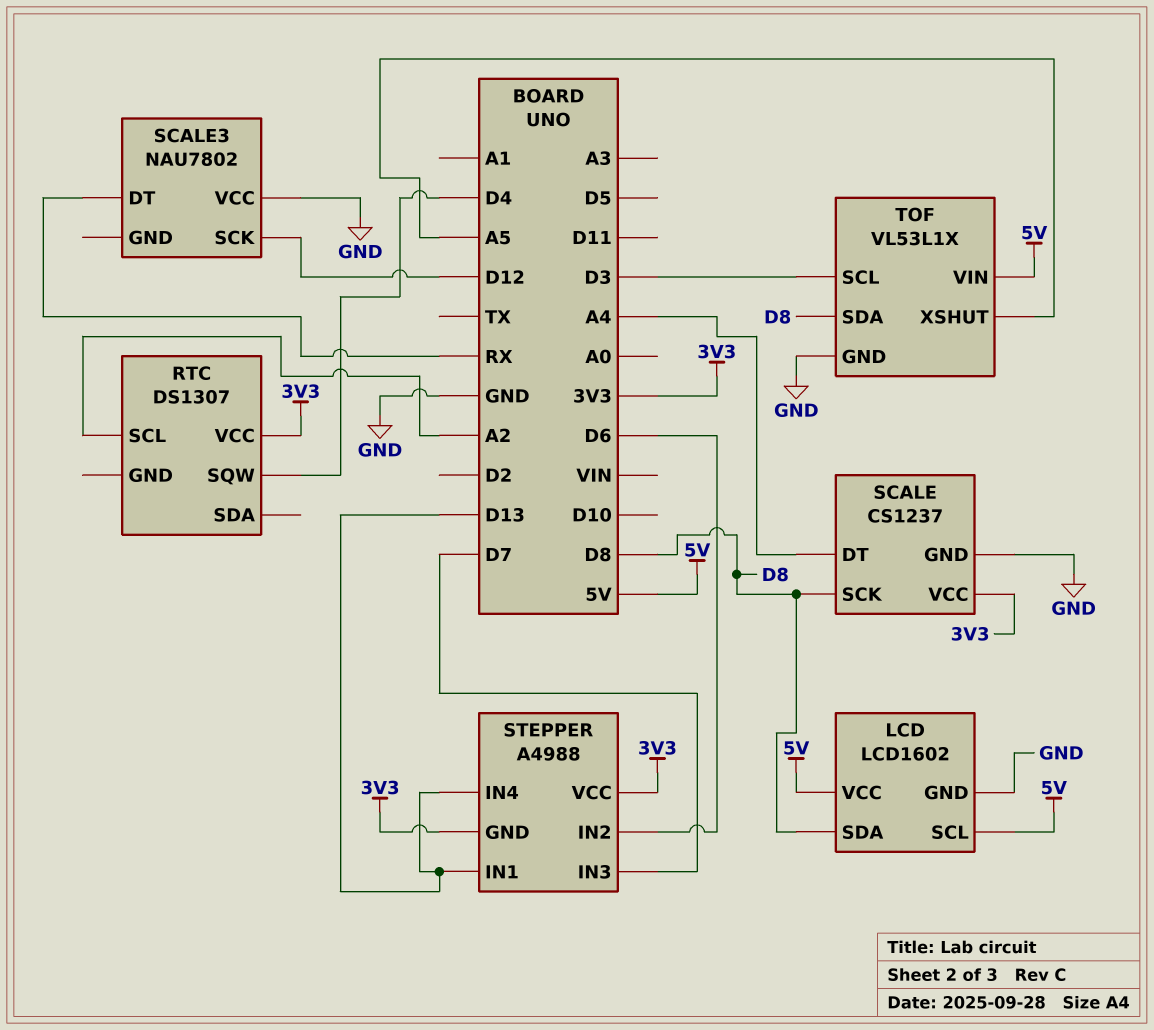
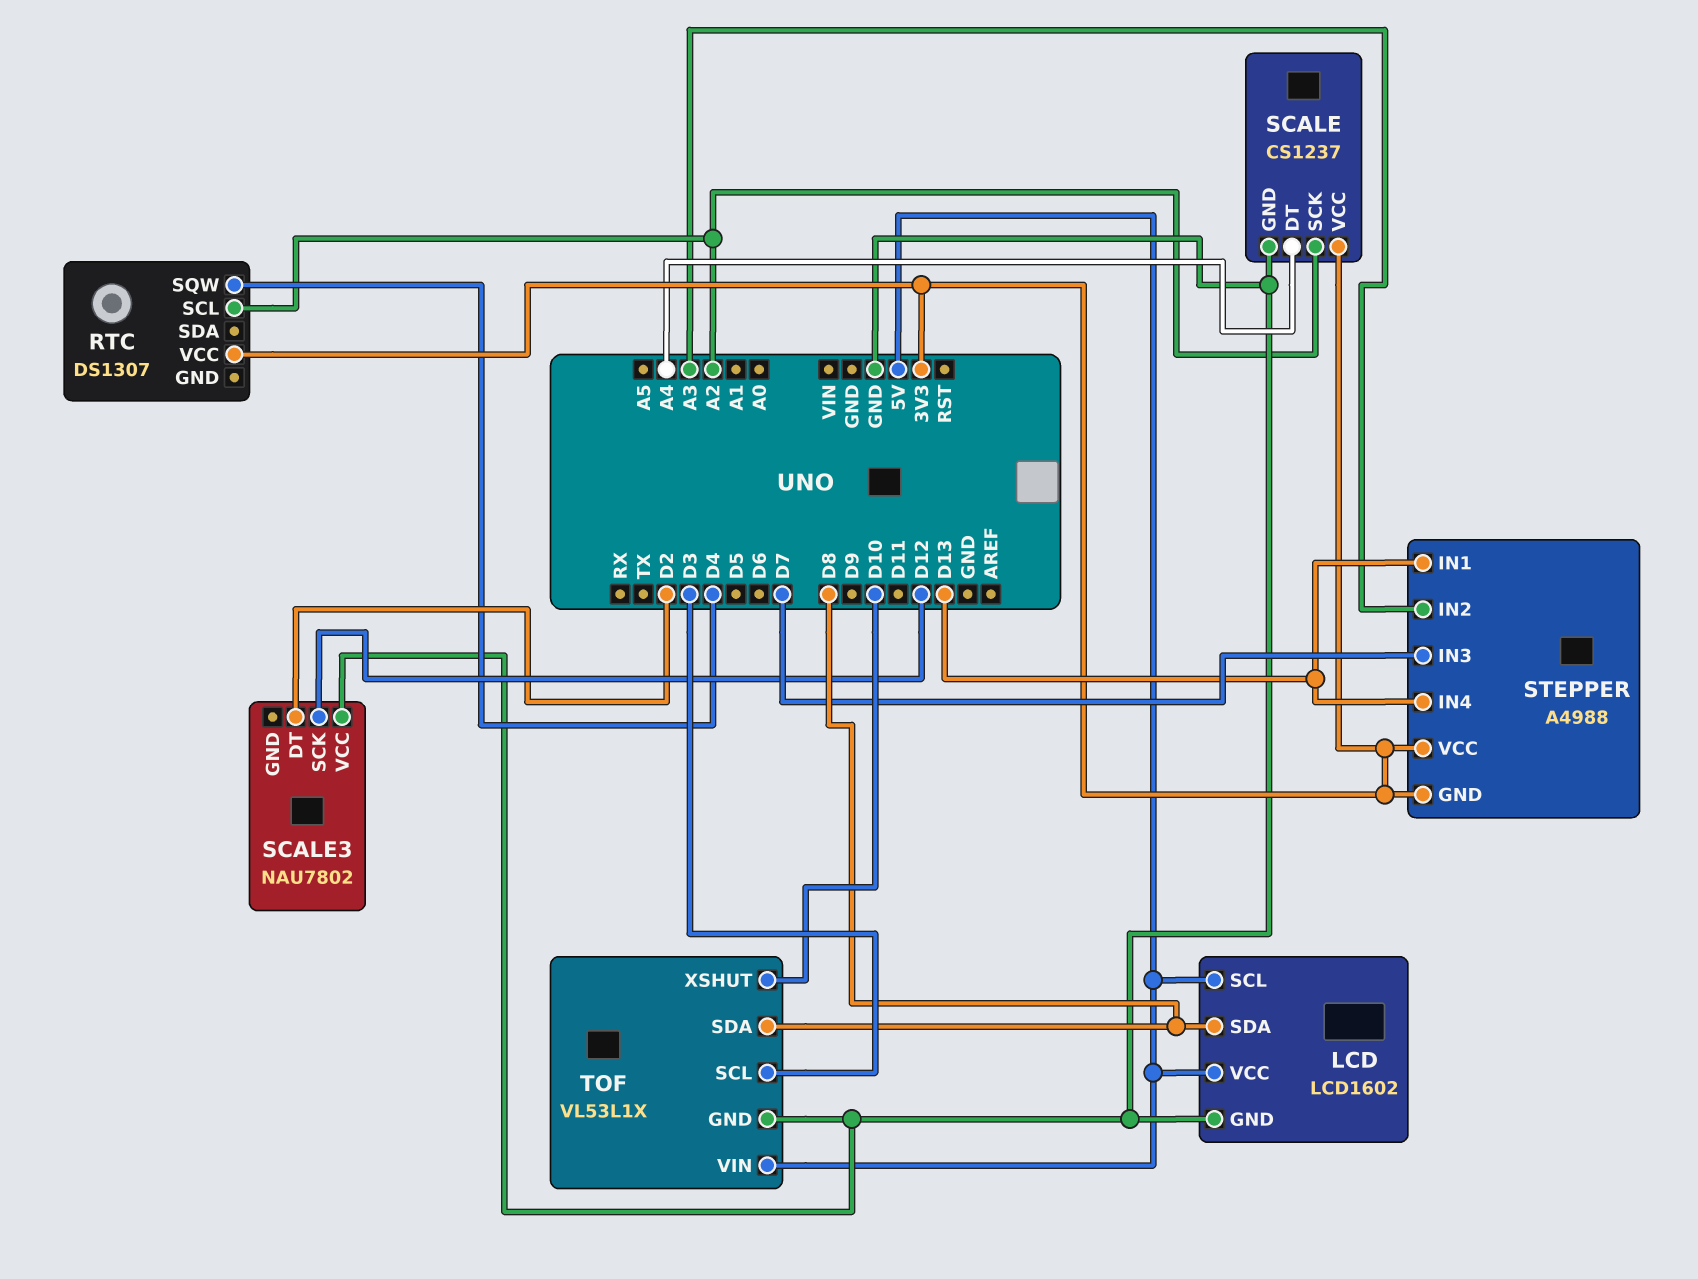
SCALE pin SCK: D8 -> A2
SCALE3 pin DT: RX -> D2
STEPPER pin IN2: D6 -> A3
TOF pin XSHUT: A5 -> D10

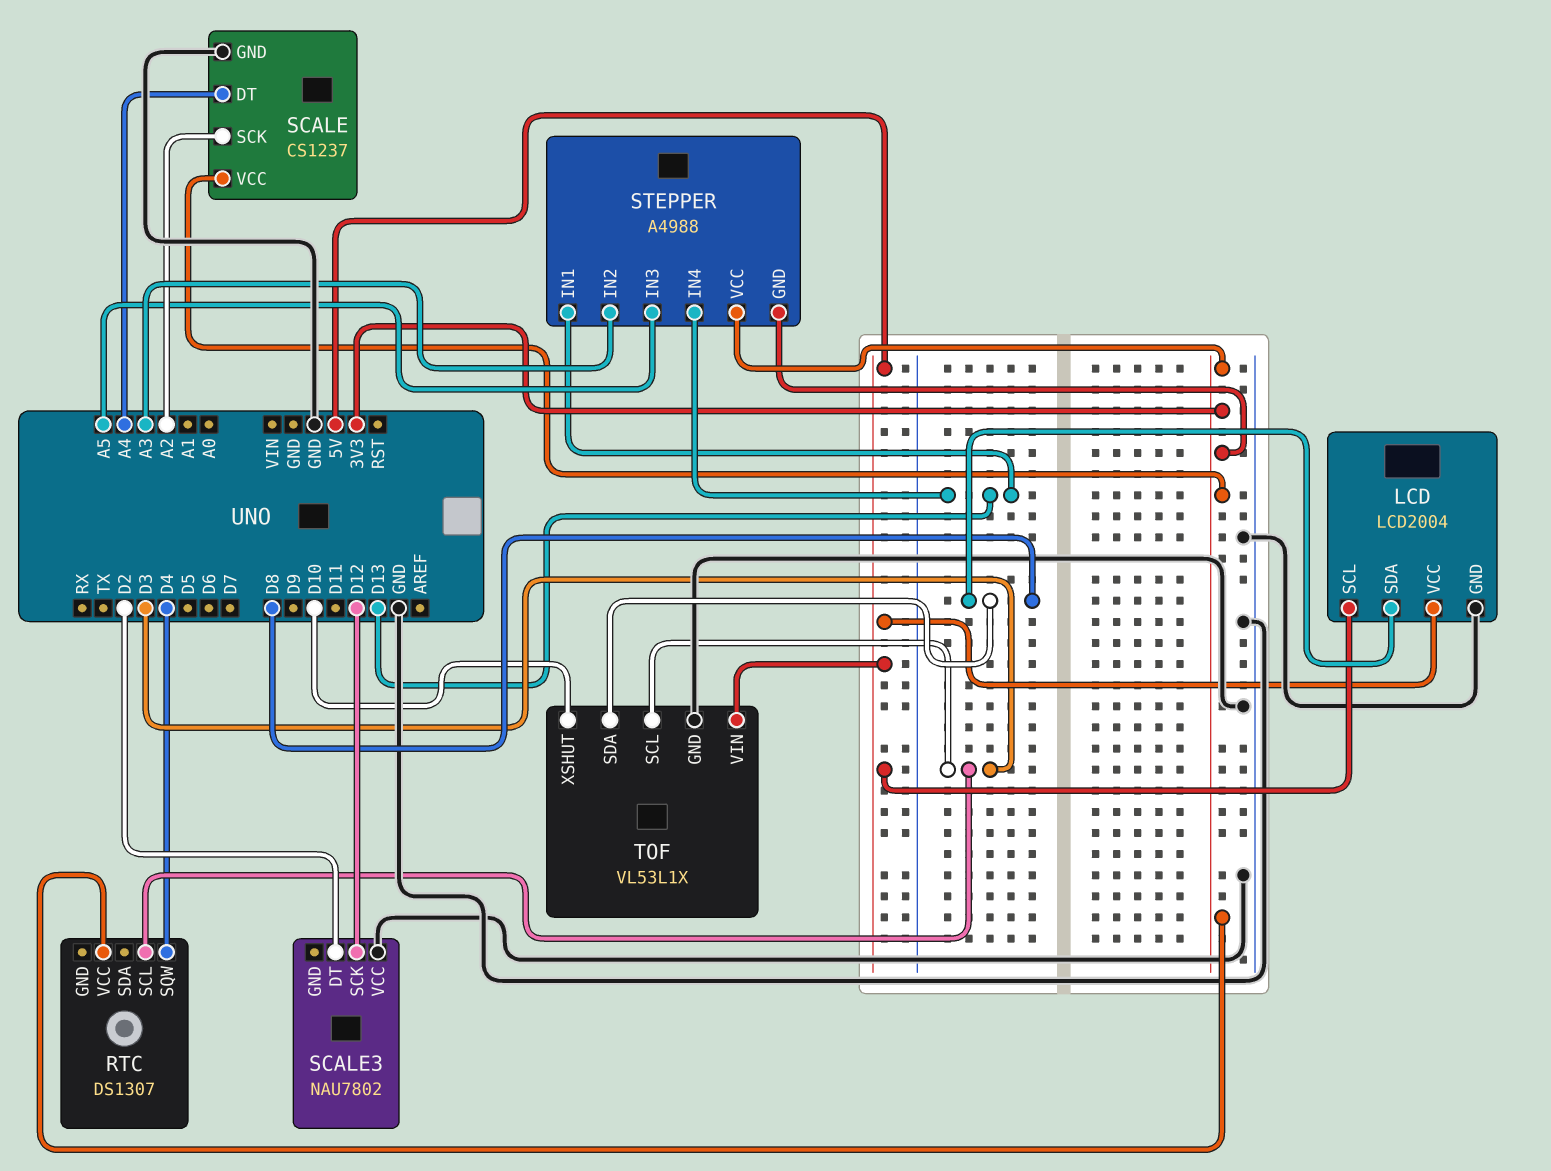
LCD: LCD1602 -> LCD2004
RTC pin SCL: A2 -> D3
STEPPER pin IN3: D7 -> A5

